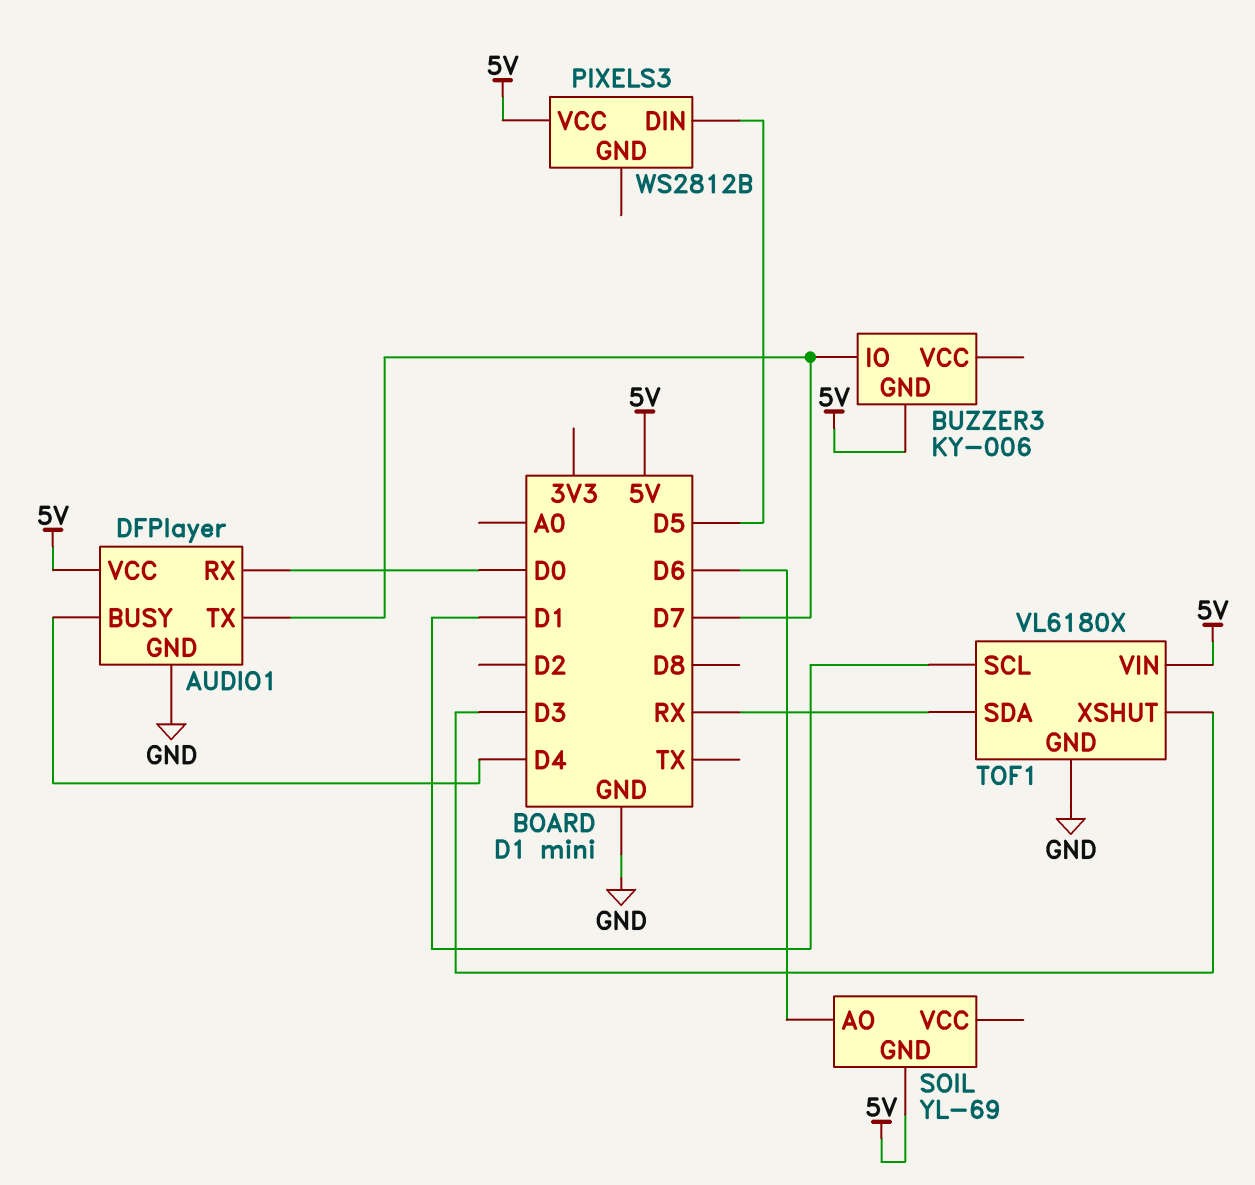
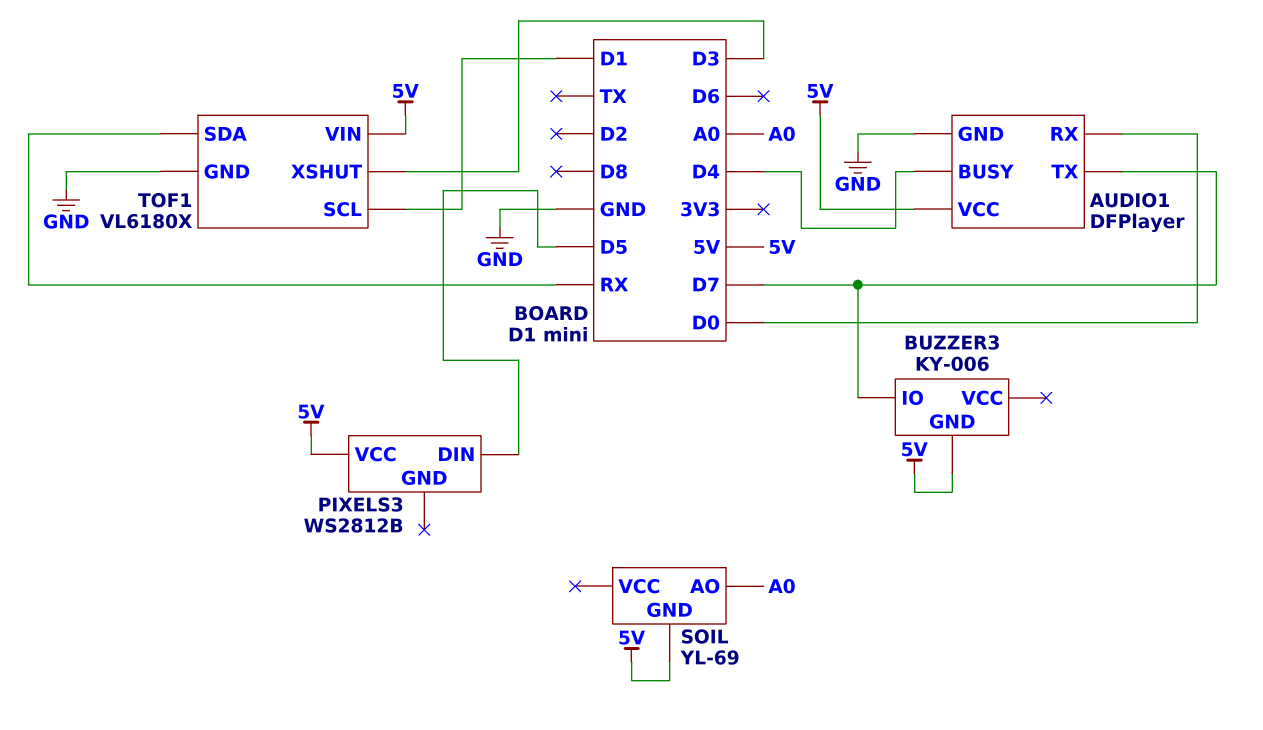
SOIL pin AO: D6 -> A0

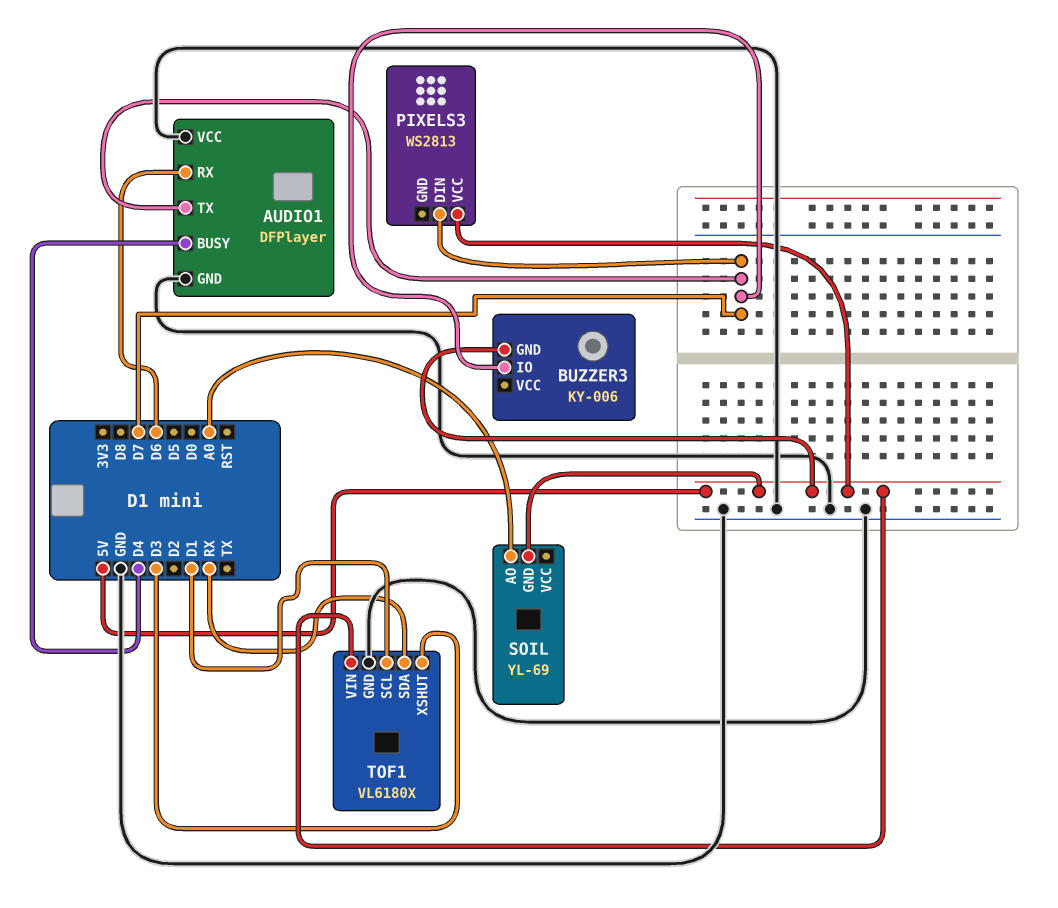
AUDIO1 pin RX: D0 -> D6
AUDIO1 pin VCC: 5V -> GND
PIXELS3: WS2812B -> WS2813
PIXELS3 pin DIN: D5 -> D7

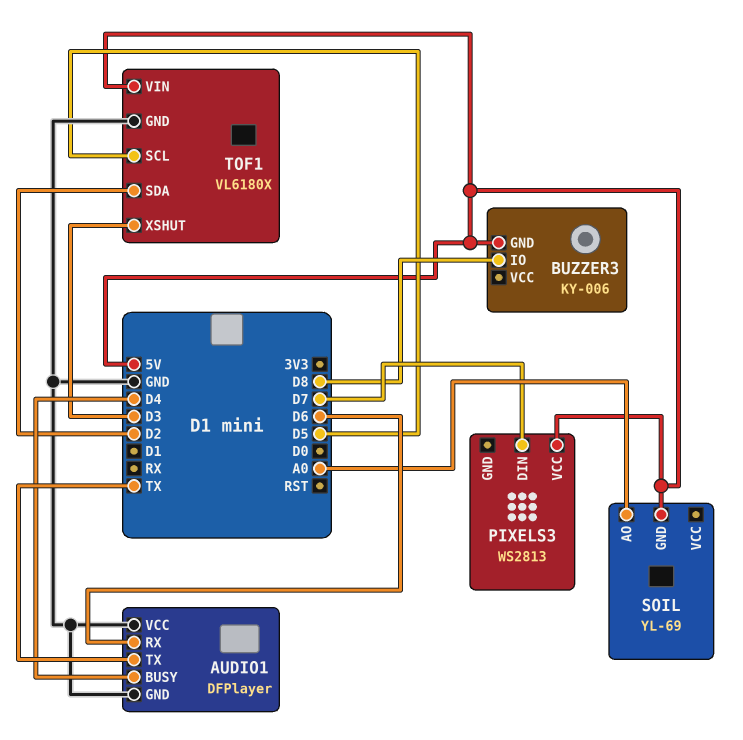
AUDIO1 pin TX: D7 -> TX
BUZZER3 pin IO: D7 -> D8
TOF1 pin SCL: D1 -> D5
TOF1 pin SDA: RX -> D2

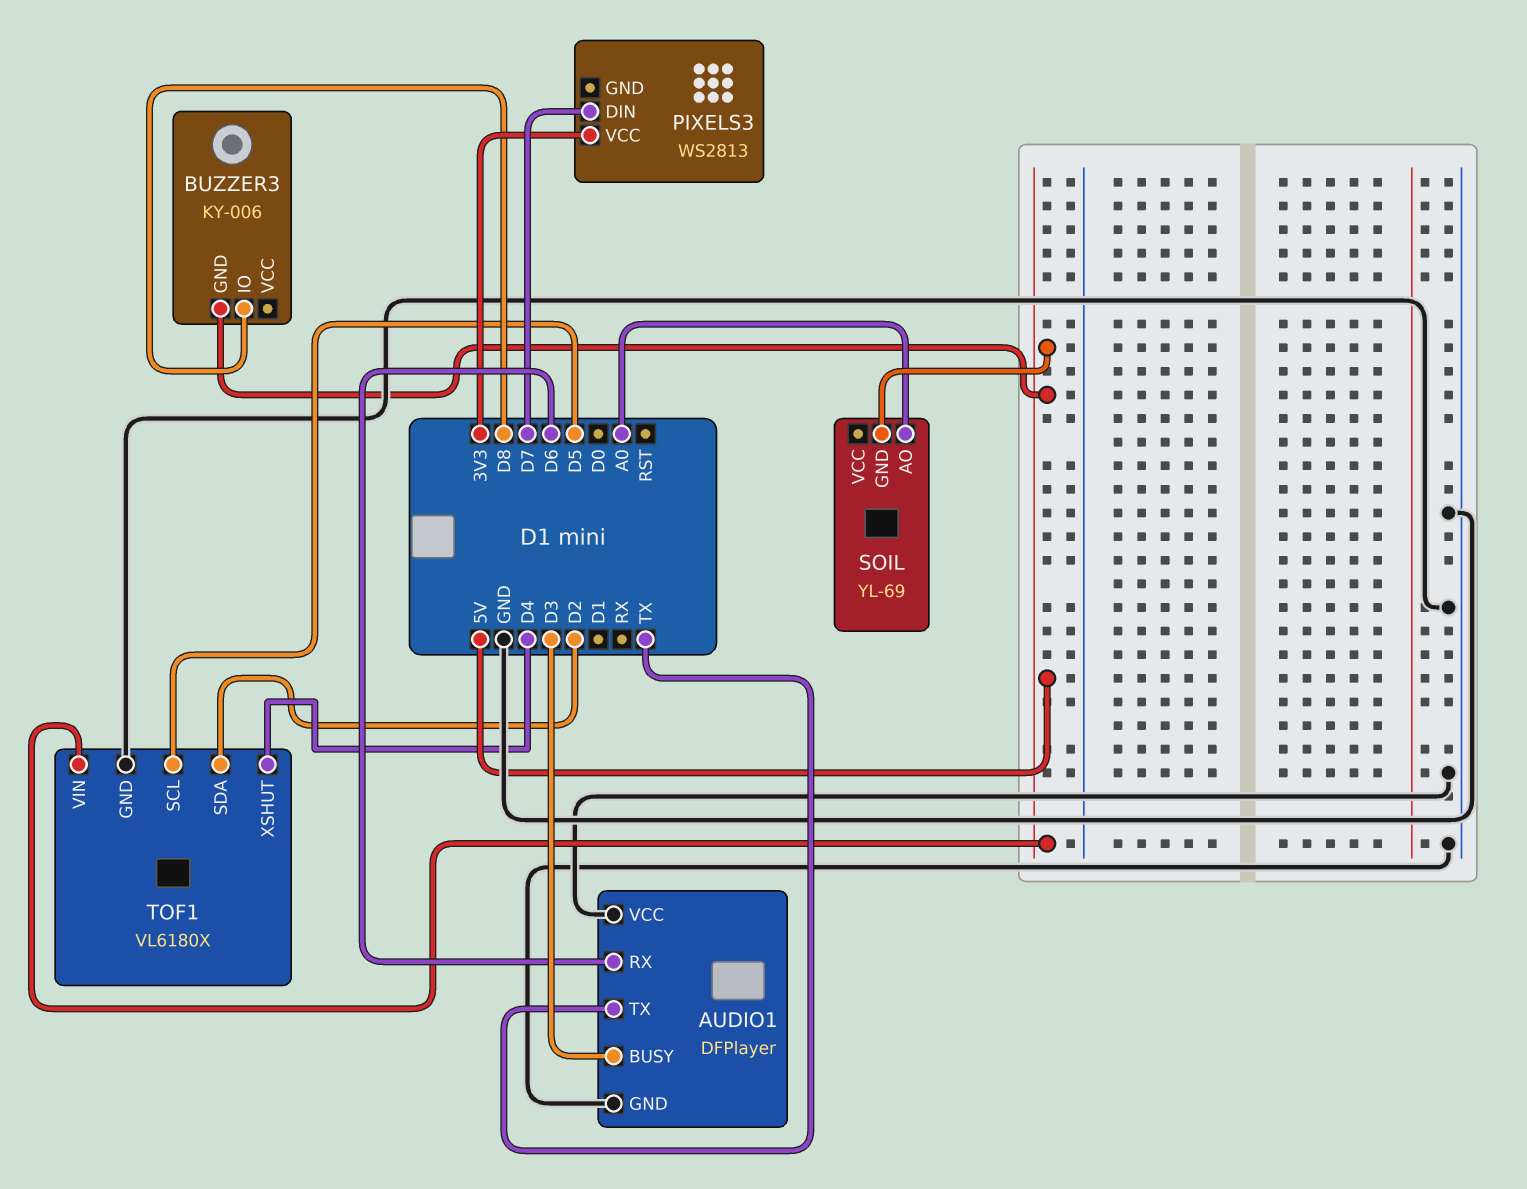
AUDIO1 pin BUSY: D4 -> D3
PIXELS3 pin VCC: 5V -> 3V3
TOF1 pin XSHUT: D3 -> D4

